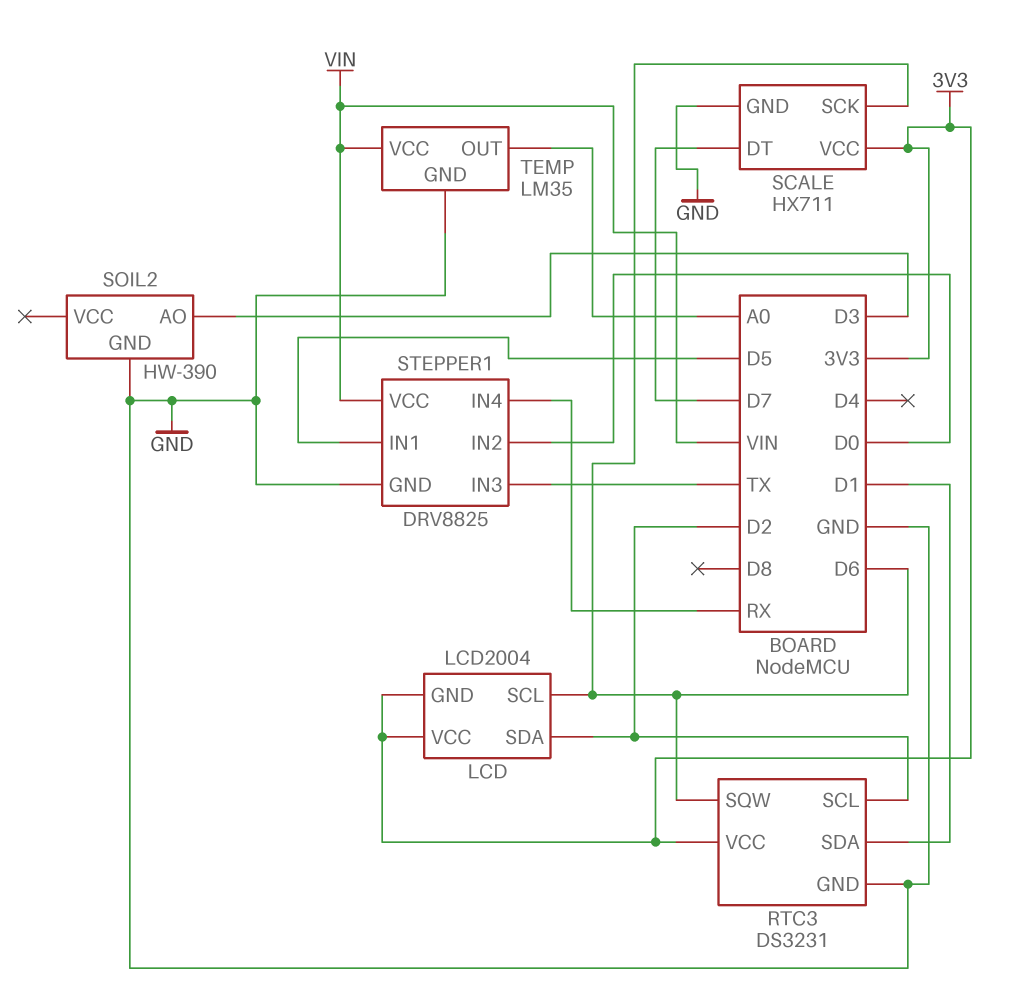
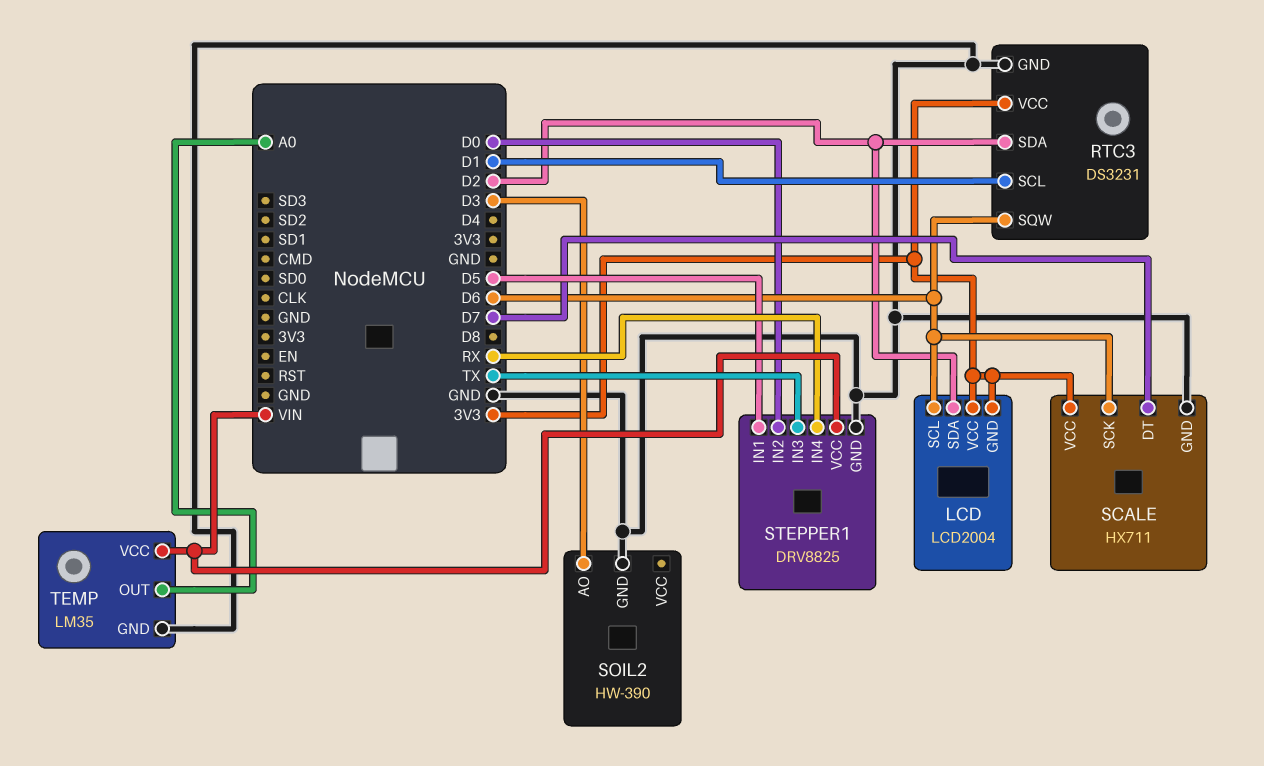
RTC3 pin SCL: D2 -> D1
RTC3 pin SDA: D1 -> D2

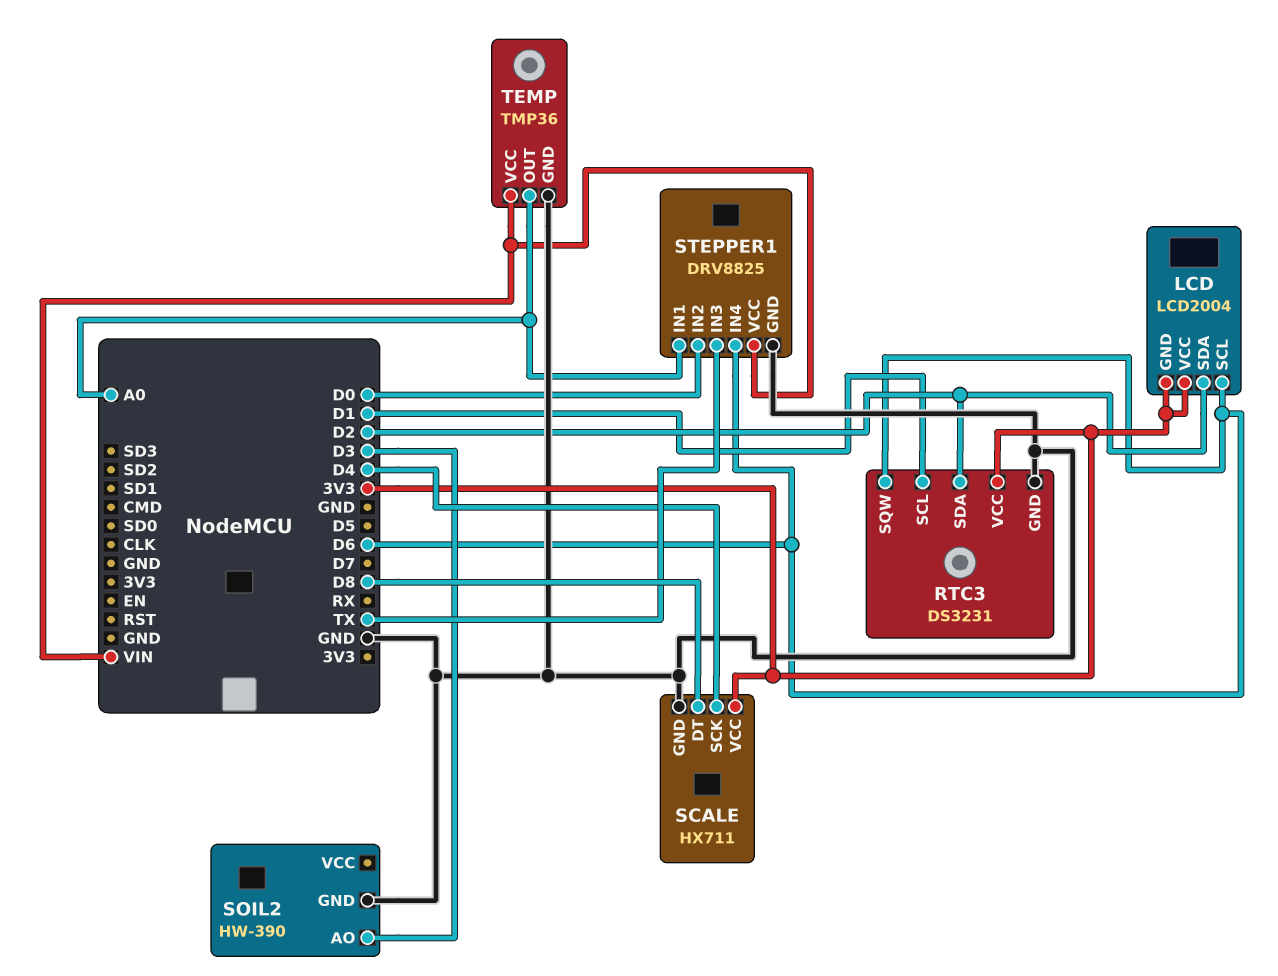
SCALE pin DT: D7 -> D8
SCALE pin SCK: D6 -> D4
STEPPER1 pin IN1: D5 -> A0
STEPPER1 pin IN4: RX -> D6
TEMP: LM35 -> TMP36

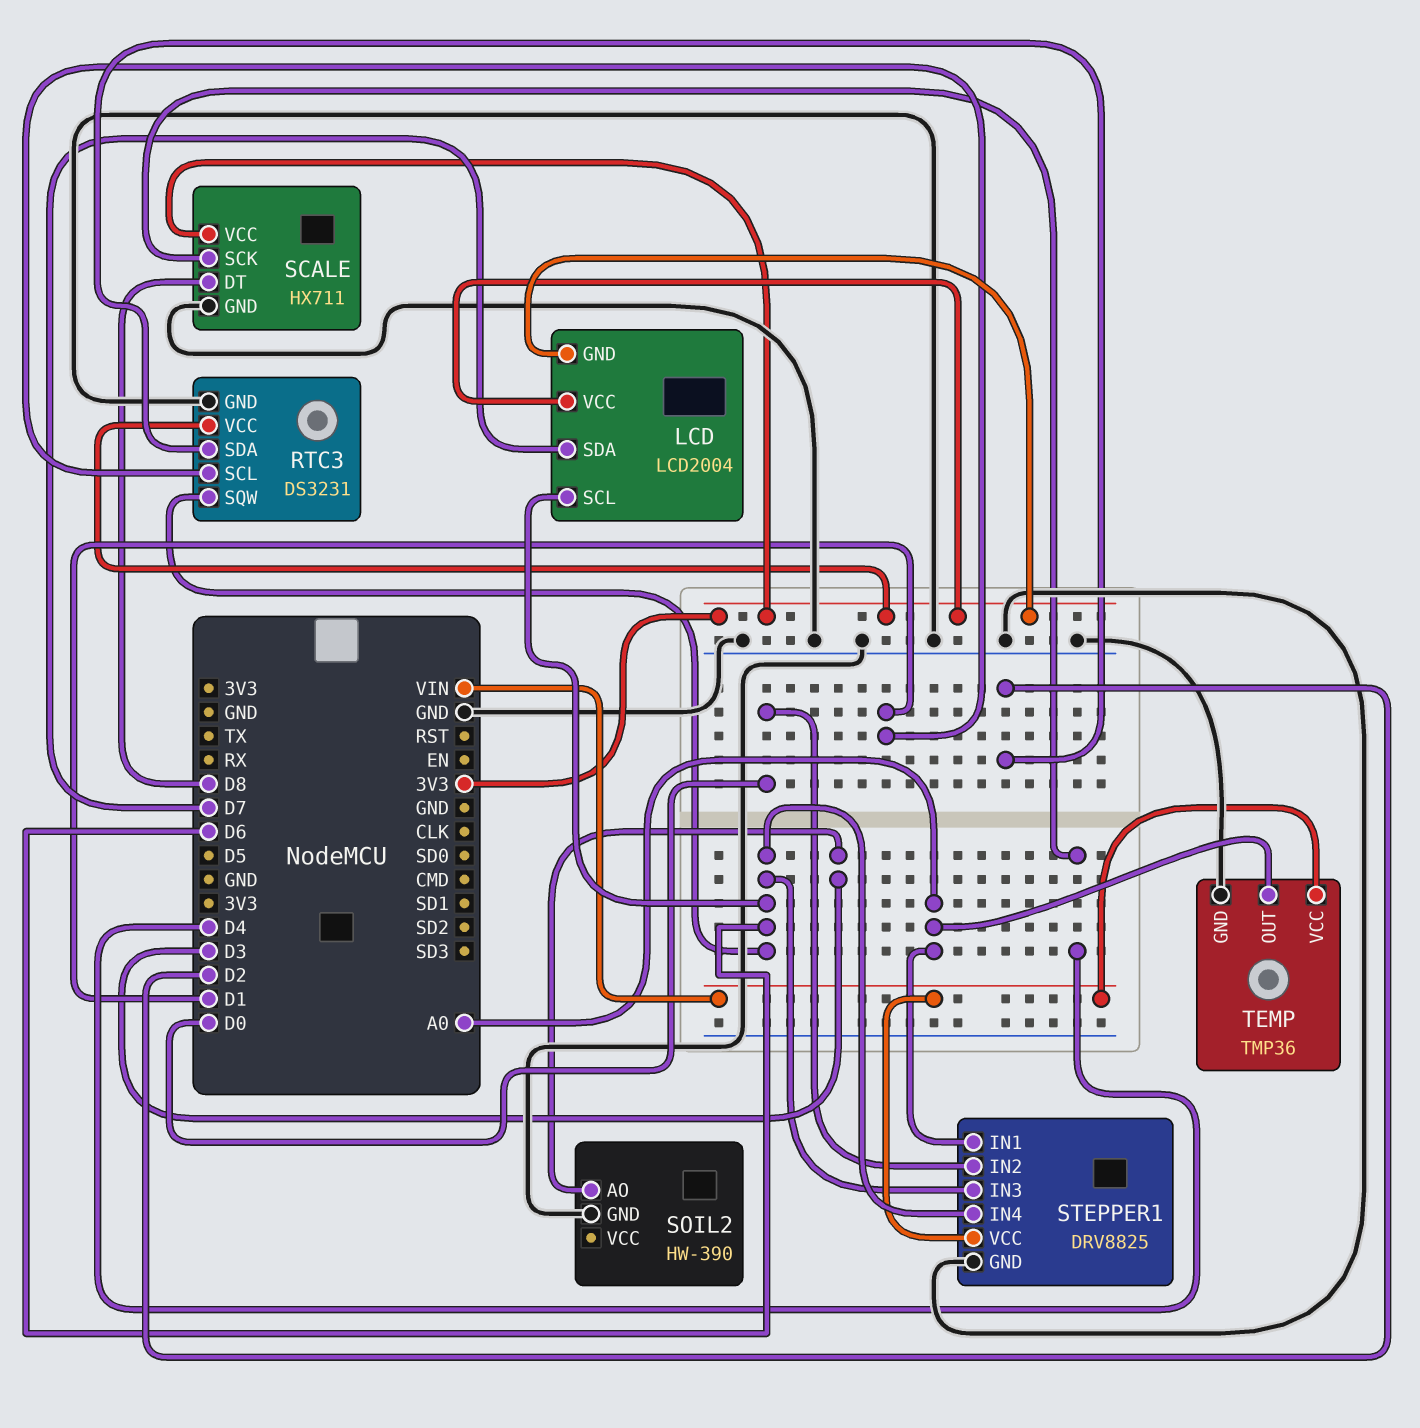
LCD pin SDA: D2 -> D7
STEPPER1 pin IN3: TX -> D6

